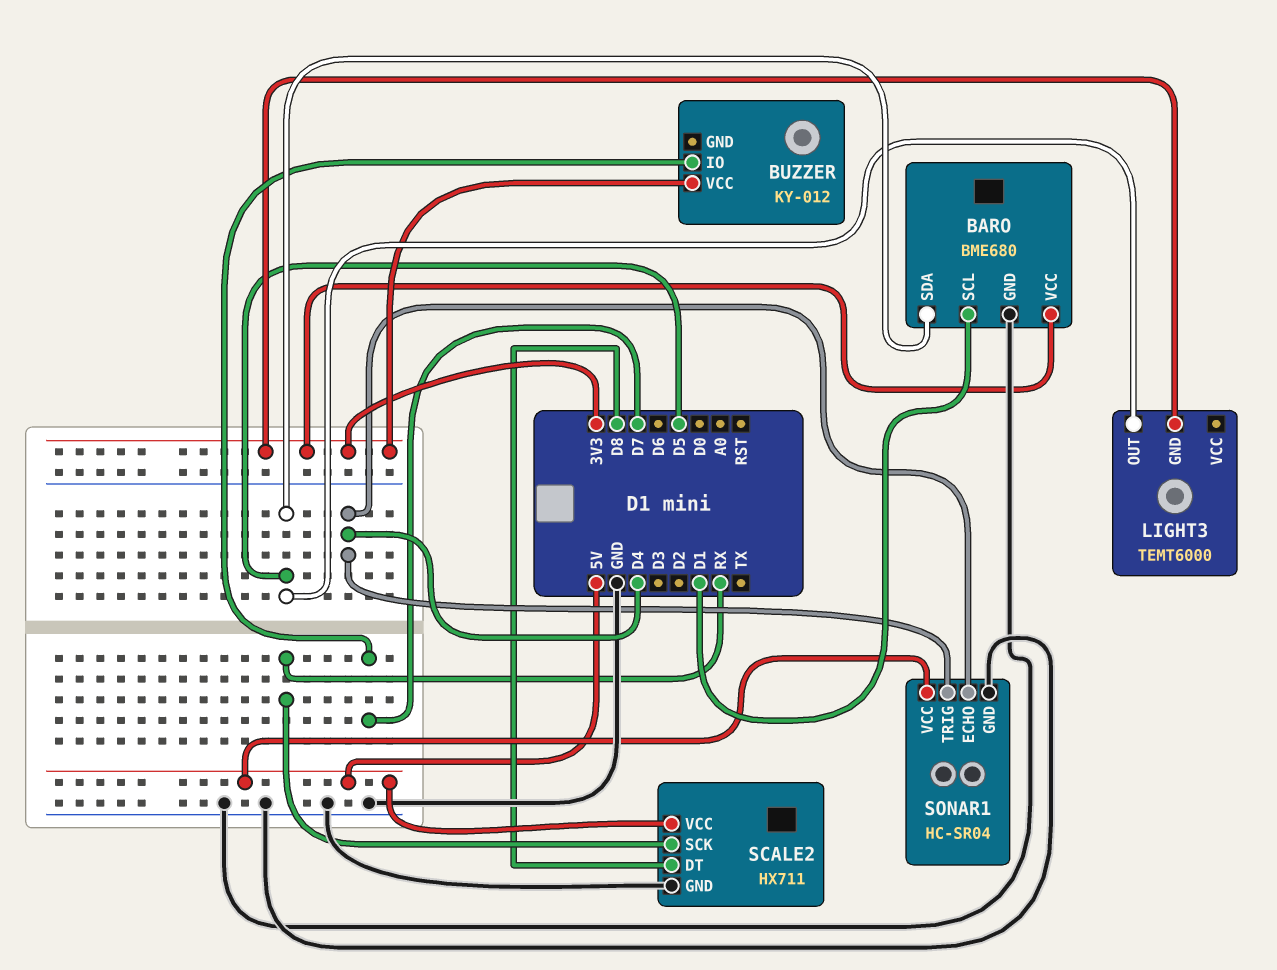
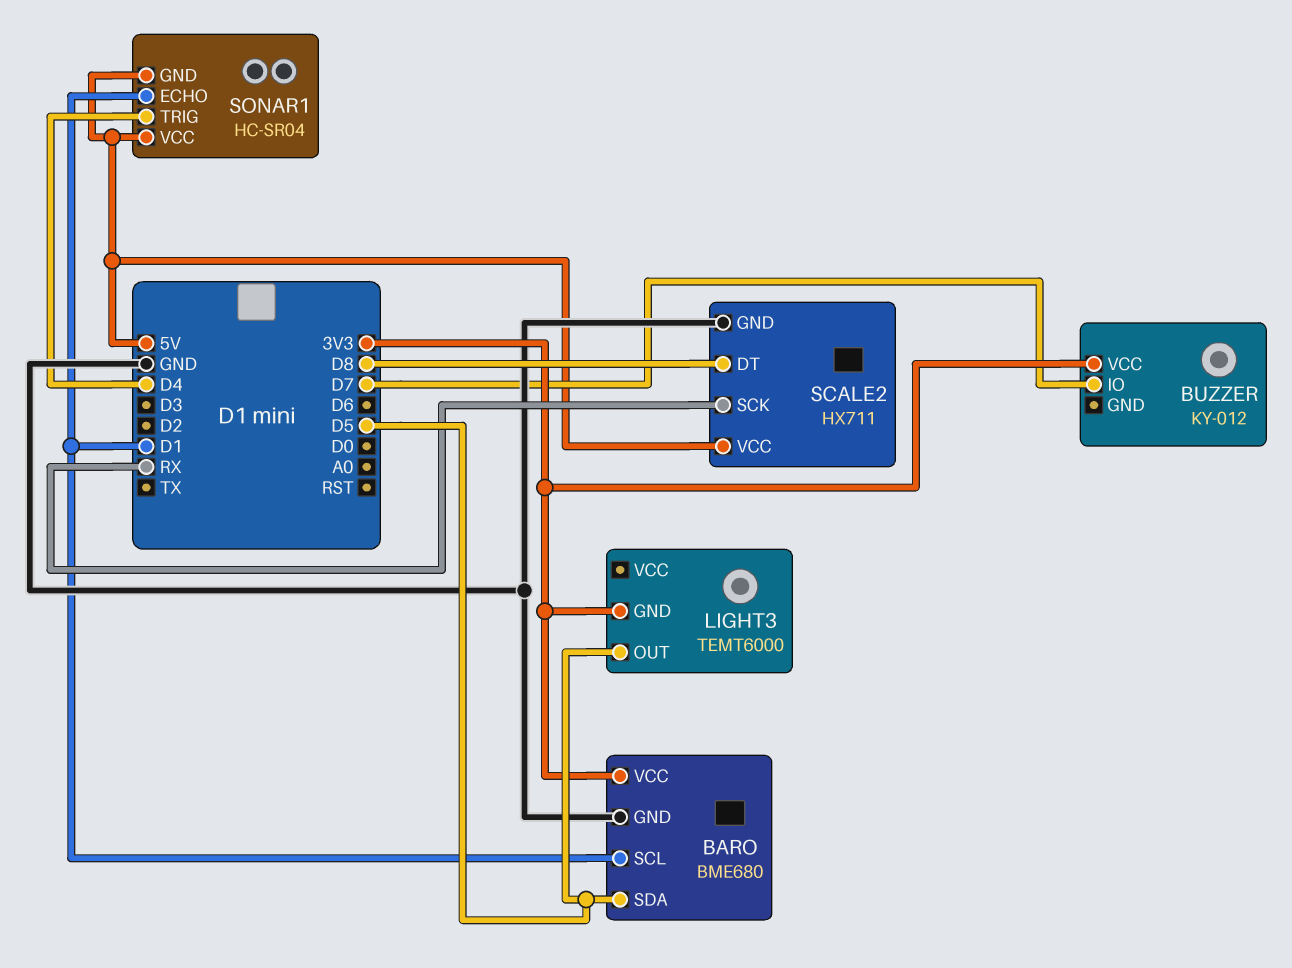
SONAR1 pin ECHO: D4 -> D1
SONAR1 pin GND: GND -> 5V

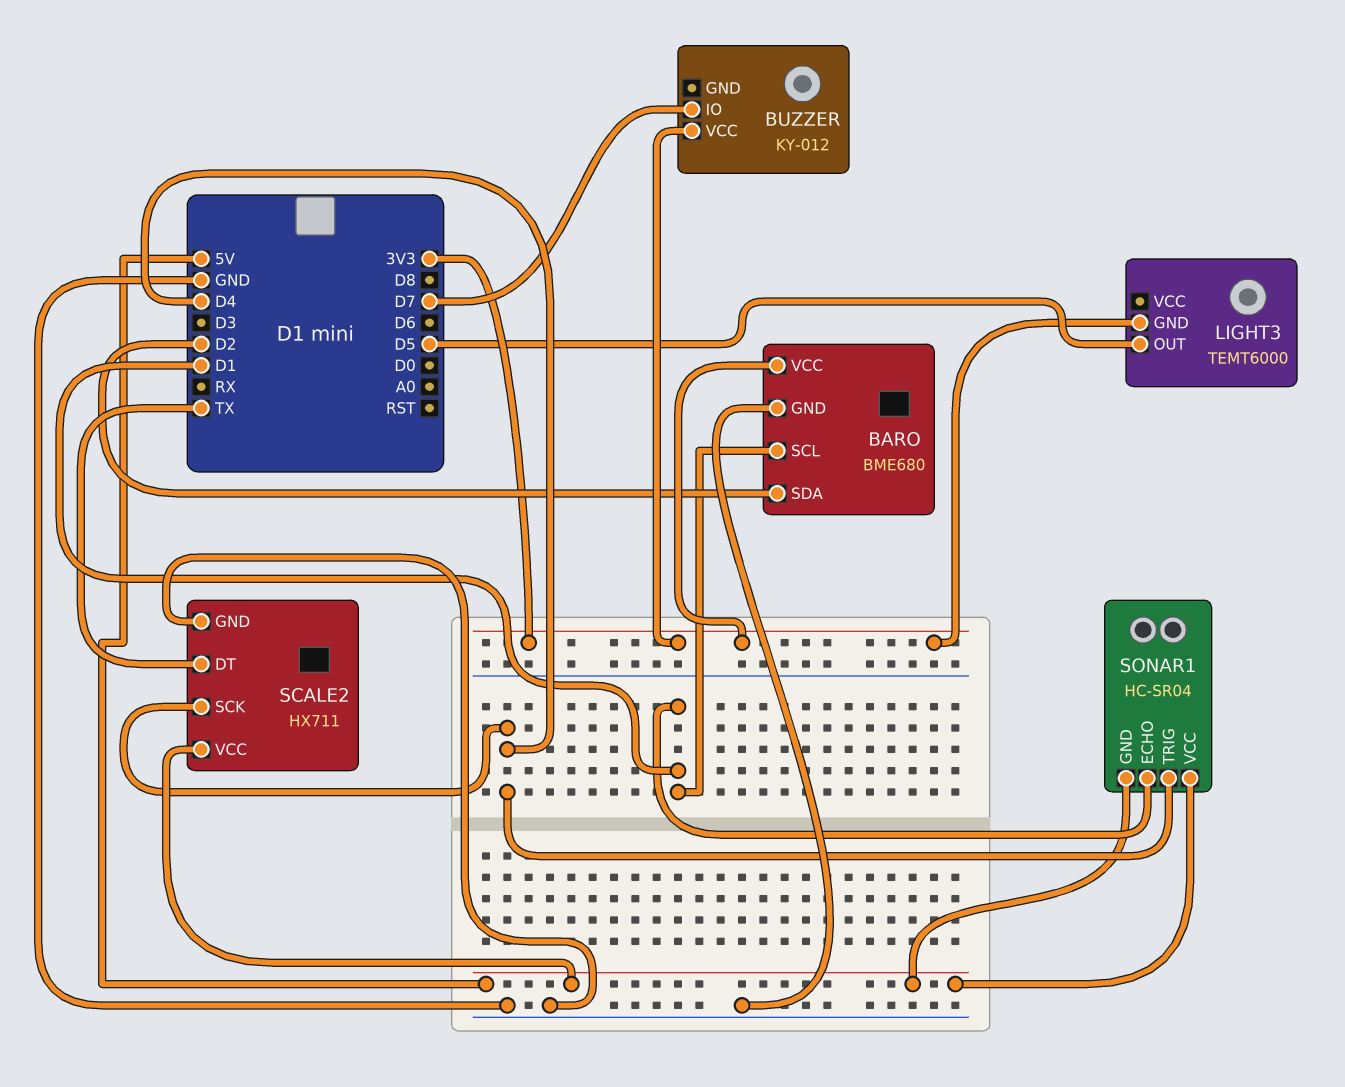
BARO pin SDA: D5 -> D2
SCALE2 pin DT: D8 -> TX
SCALE2 pin SCK: RX -> D4

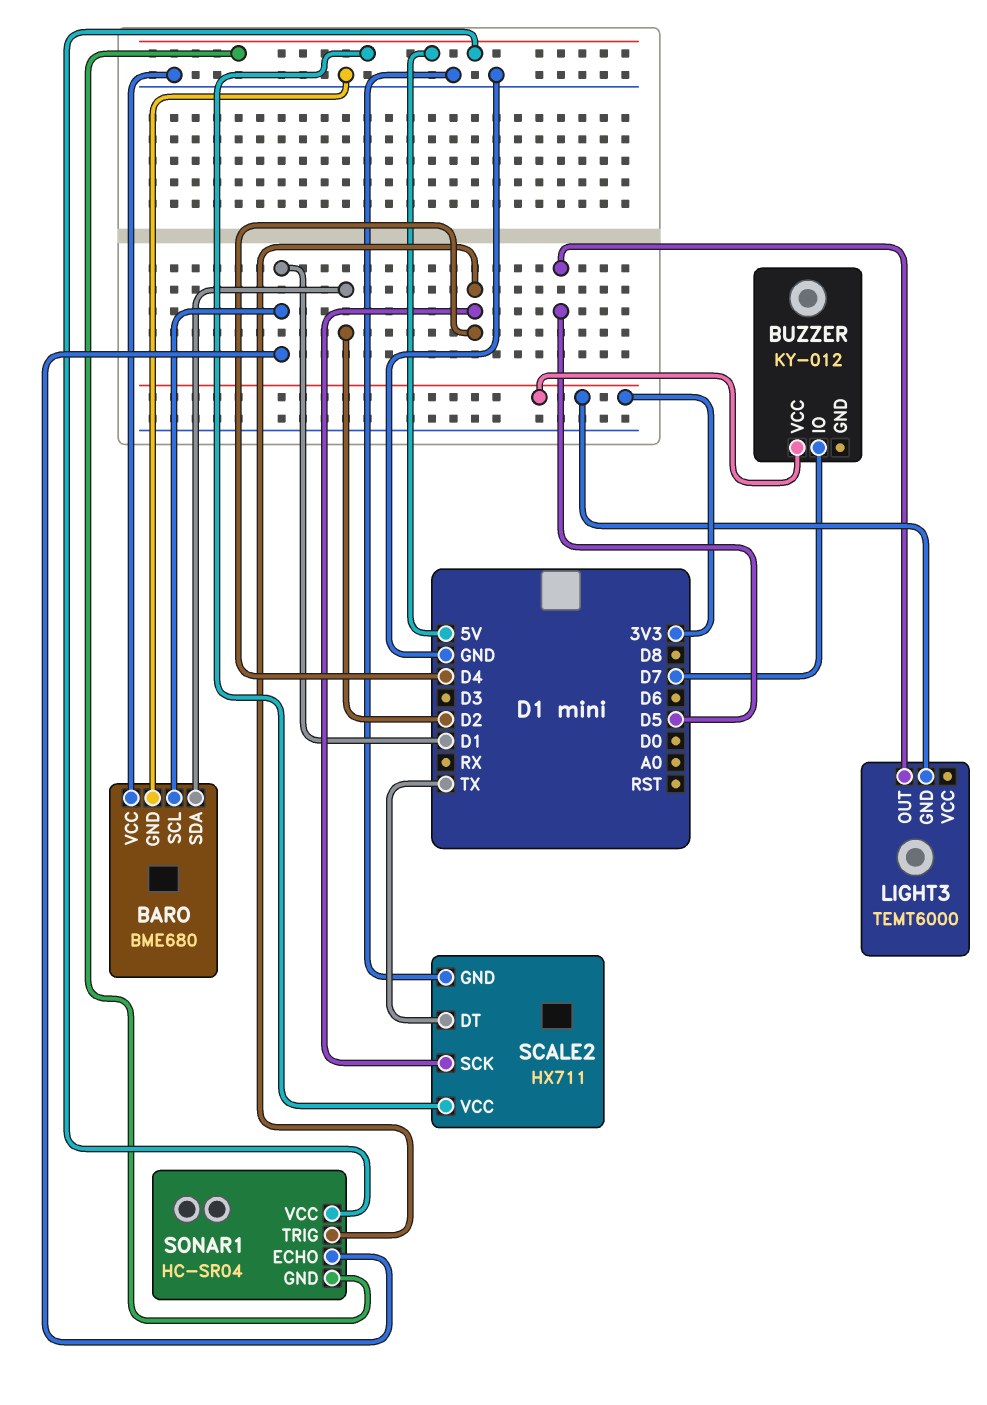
BARO pin VCC: 3V3 -> GND

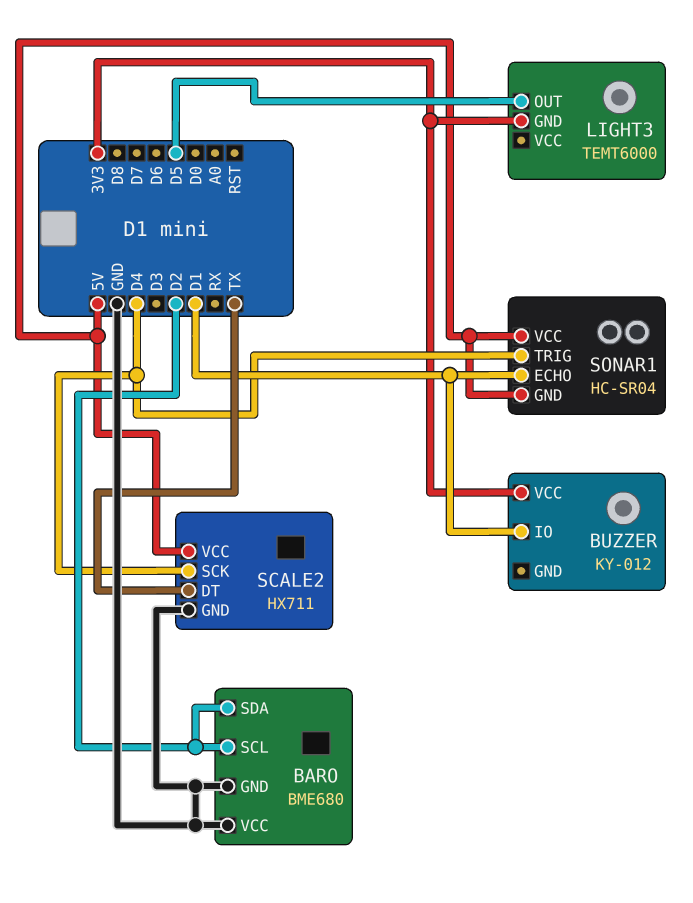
BARO pin SCL: D1 -> D2
BUZZER pin IO: D7 -> D1

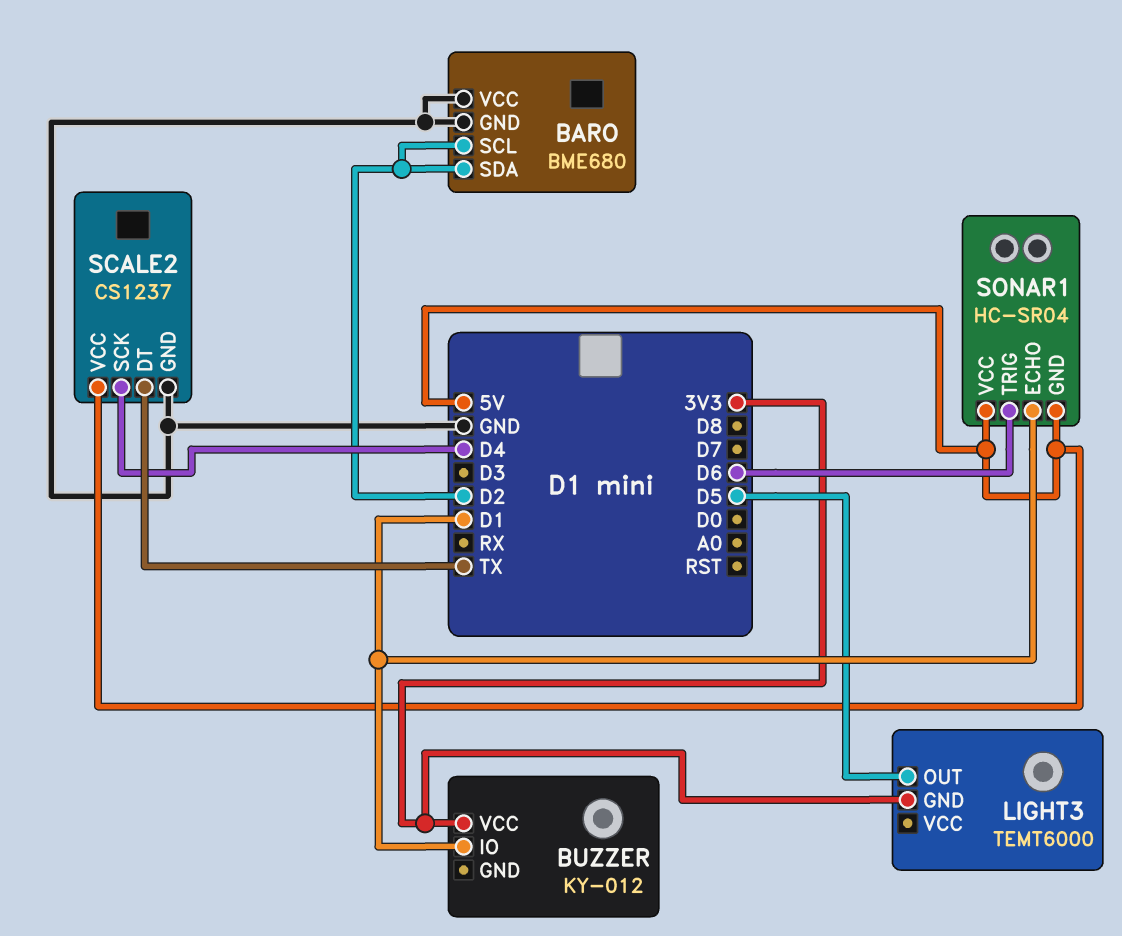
SCALE2: HX711 -> CS1237
SONAR1 pin TRIG: D4 -> D6

